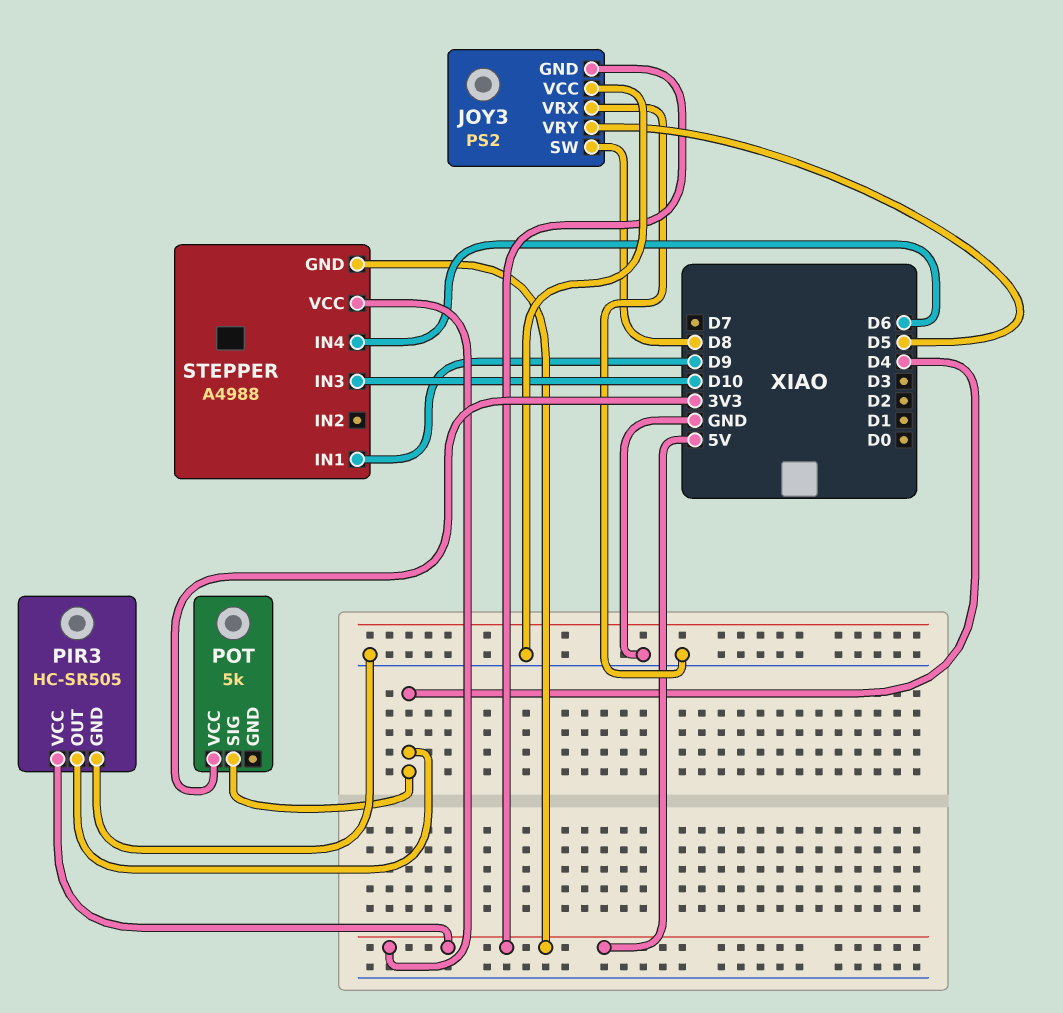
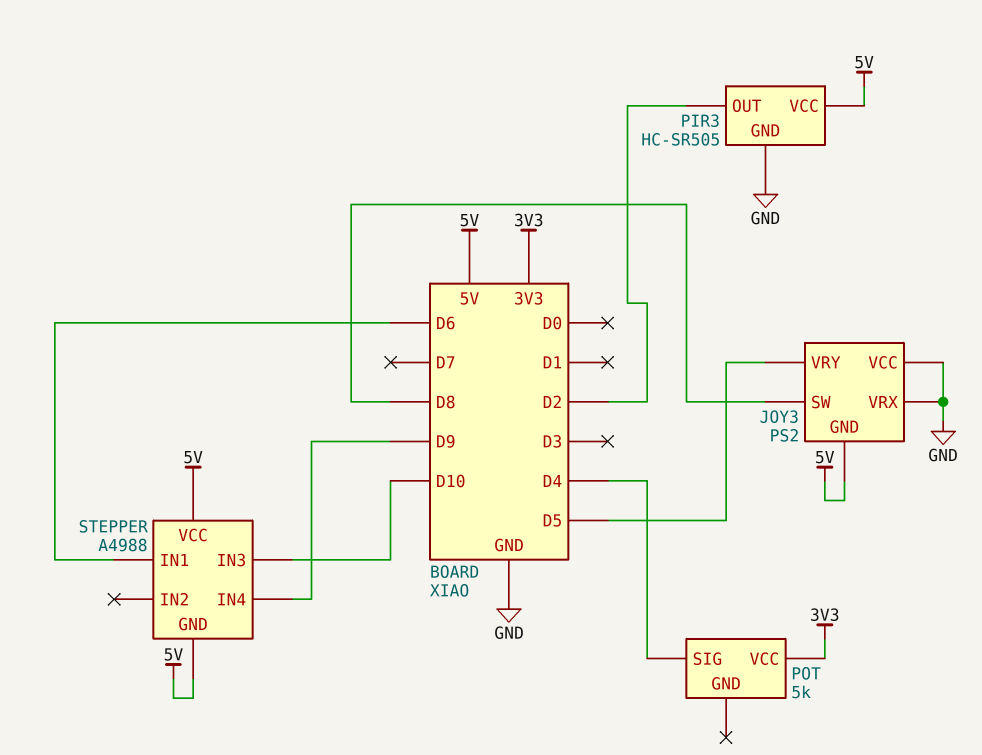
PIR3 pin OUT: D4 -> D2
STEPPER pin IN1: D9 -> D6
STEPPER pin IN4: D6 -> D9

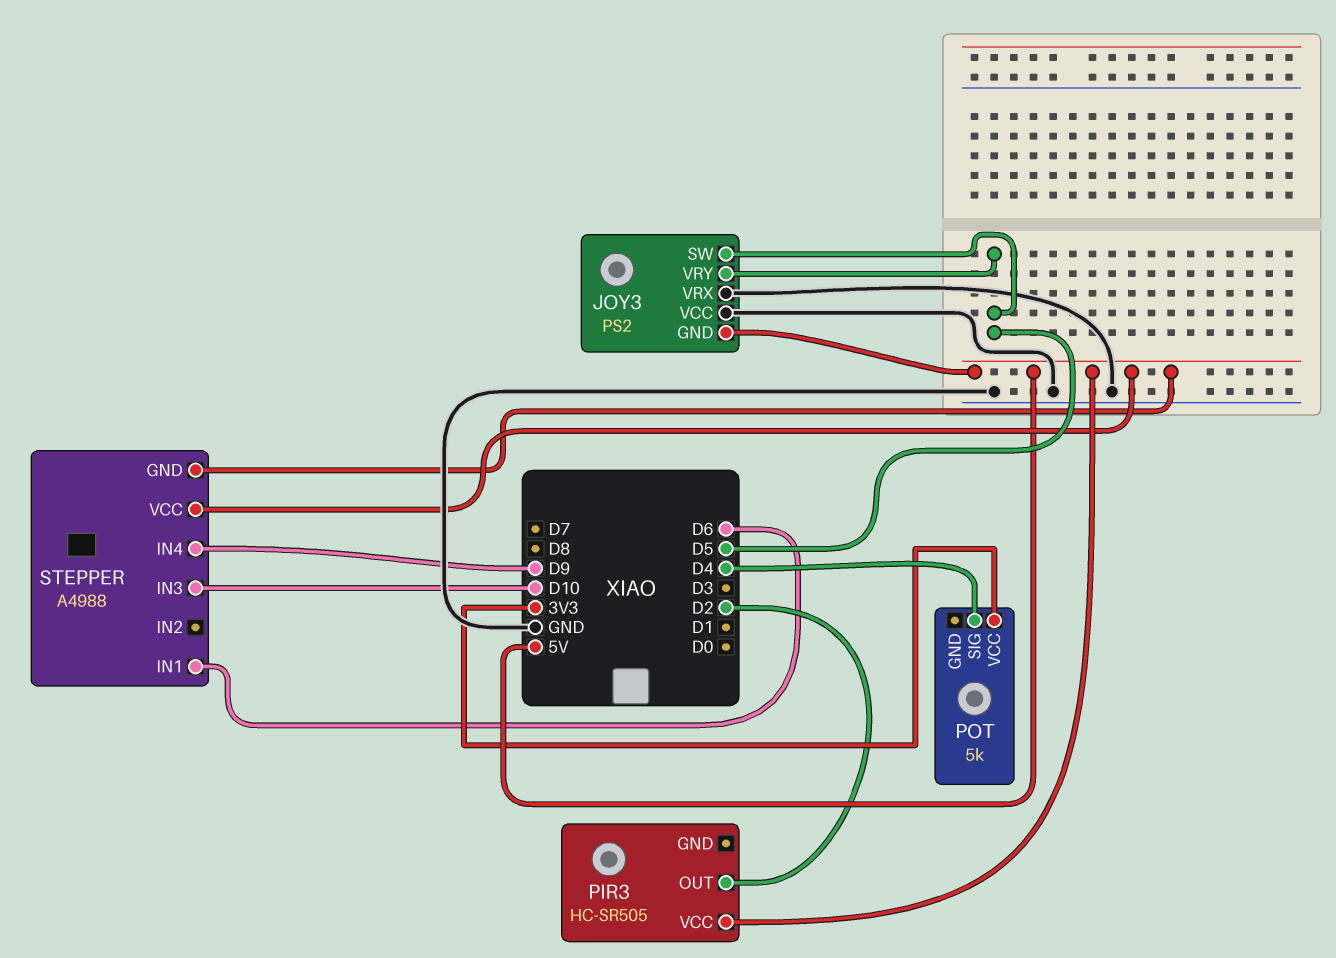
JOY3 pin SW: D8 -> D5
PIR3 pin GND: GND -> none

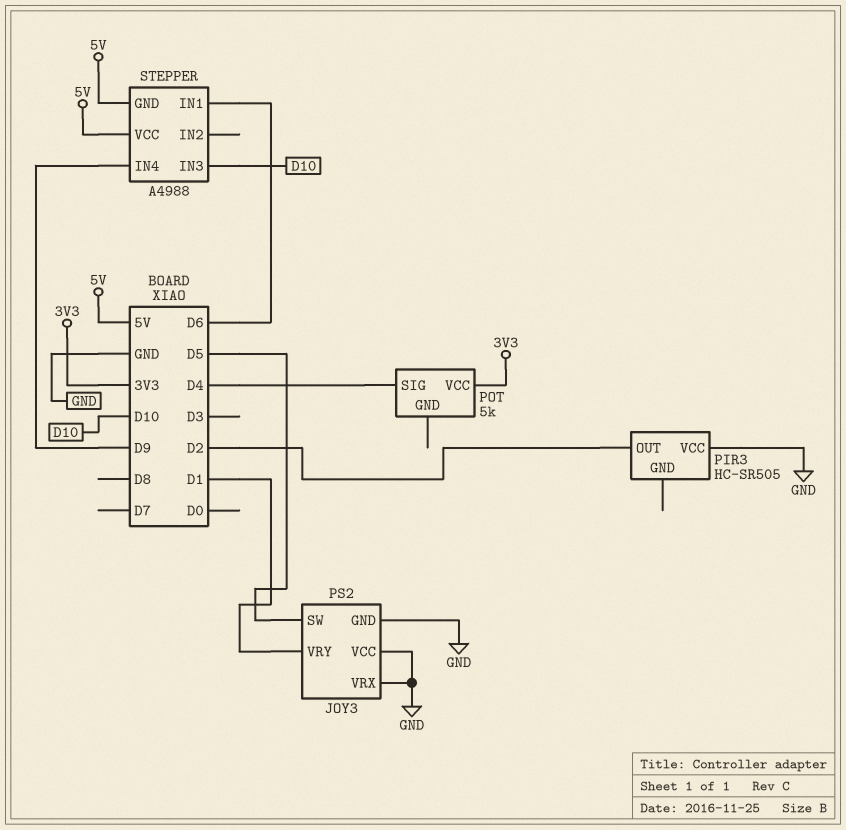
JOY3 pin GND: 5V -> GND
JOY3 pin VRY: D5 -> D1
PIR3 pin VCC: 5V -> GND

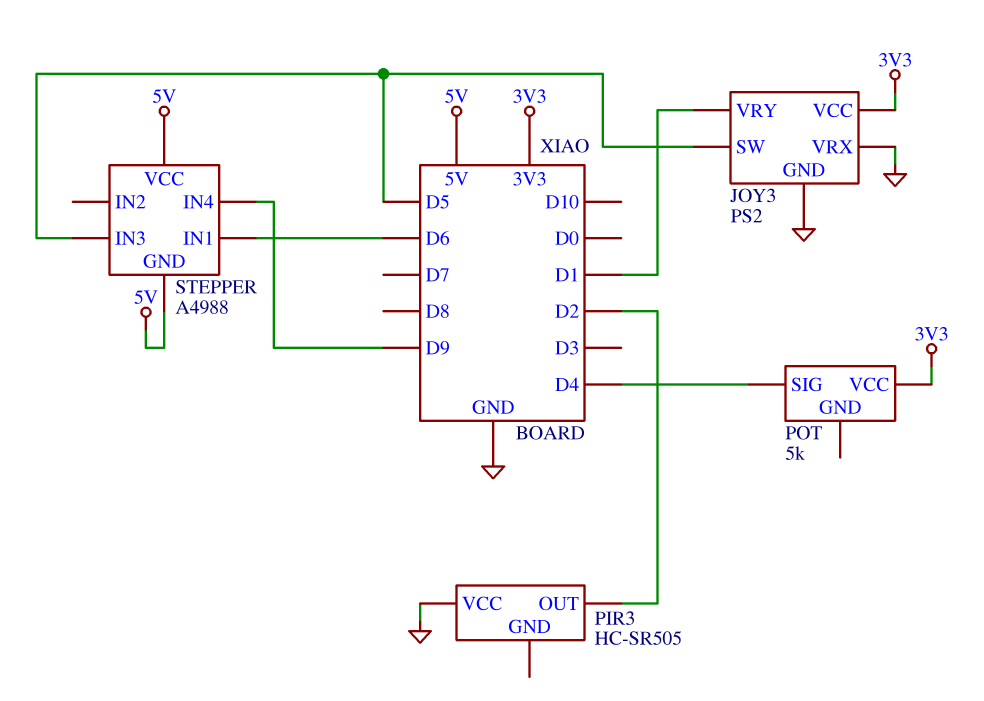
JOY3 pin VCC: GND -> 3V3
STEPPER pin IN3: D10 -> D5

